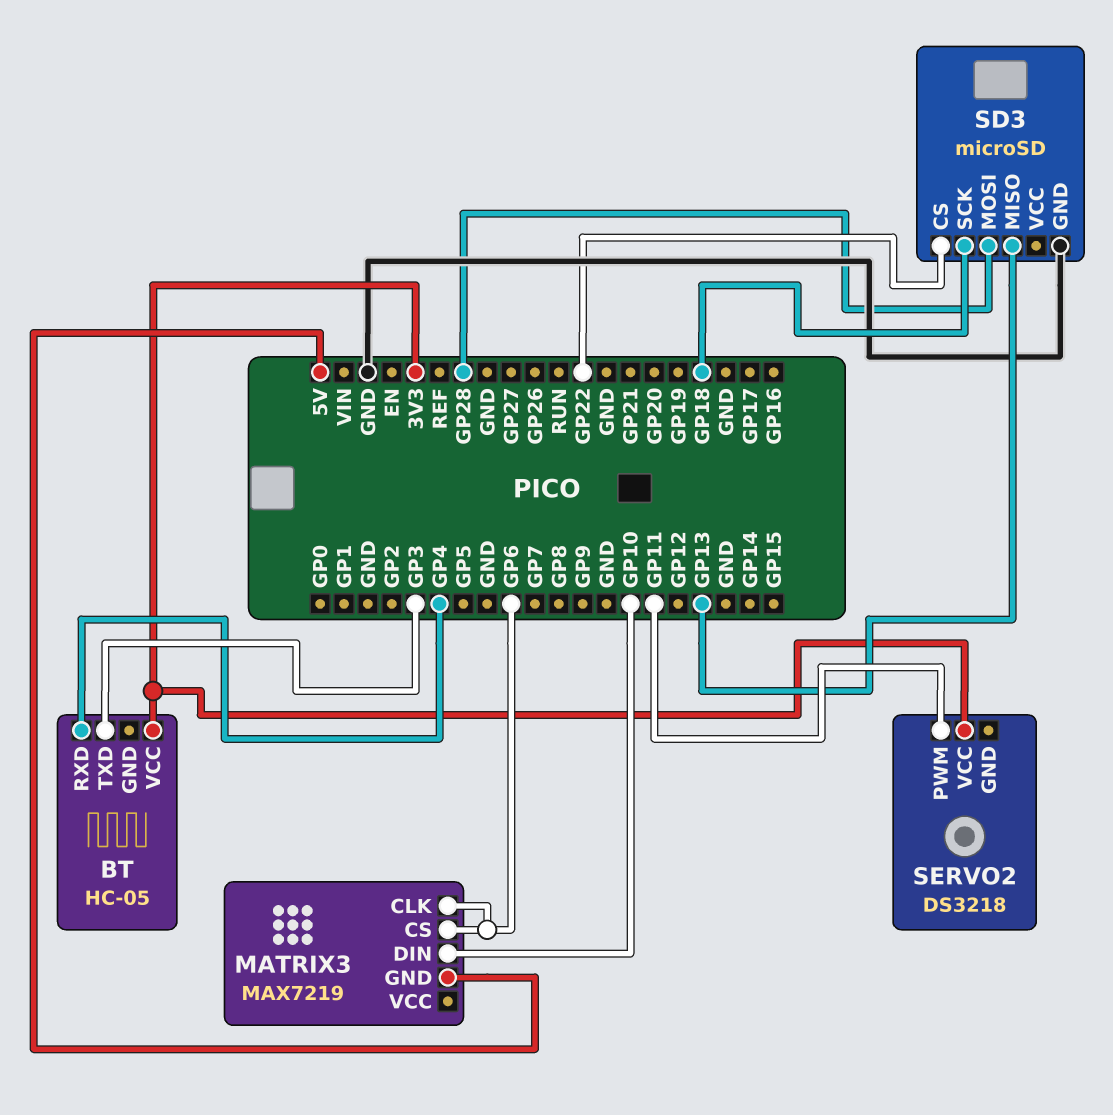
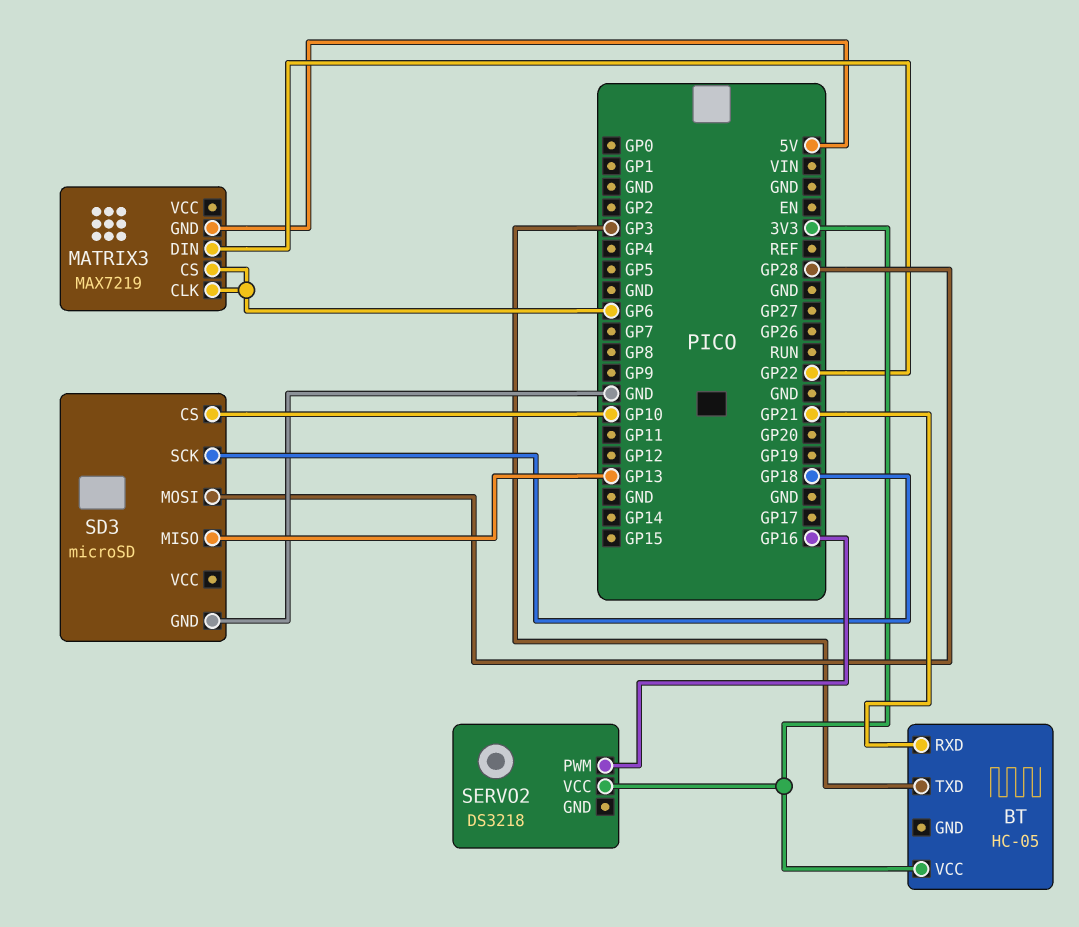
BT pin RXD: GP4 -> GP21
MATRIX3 pin DIN: GP10 -> GP22
SD3 pin CS: GP22 -> GP10
SERVO2 pin PWM: GP11 -> GP16

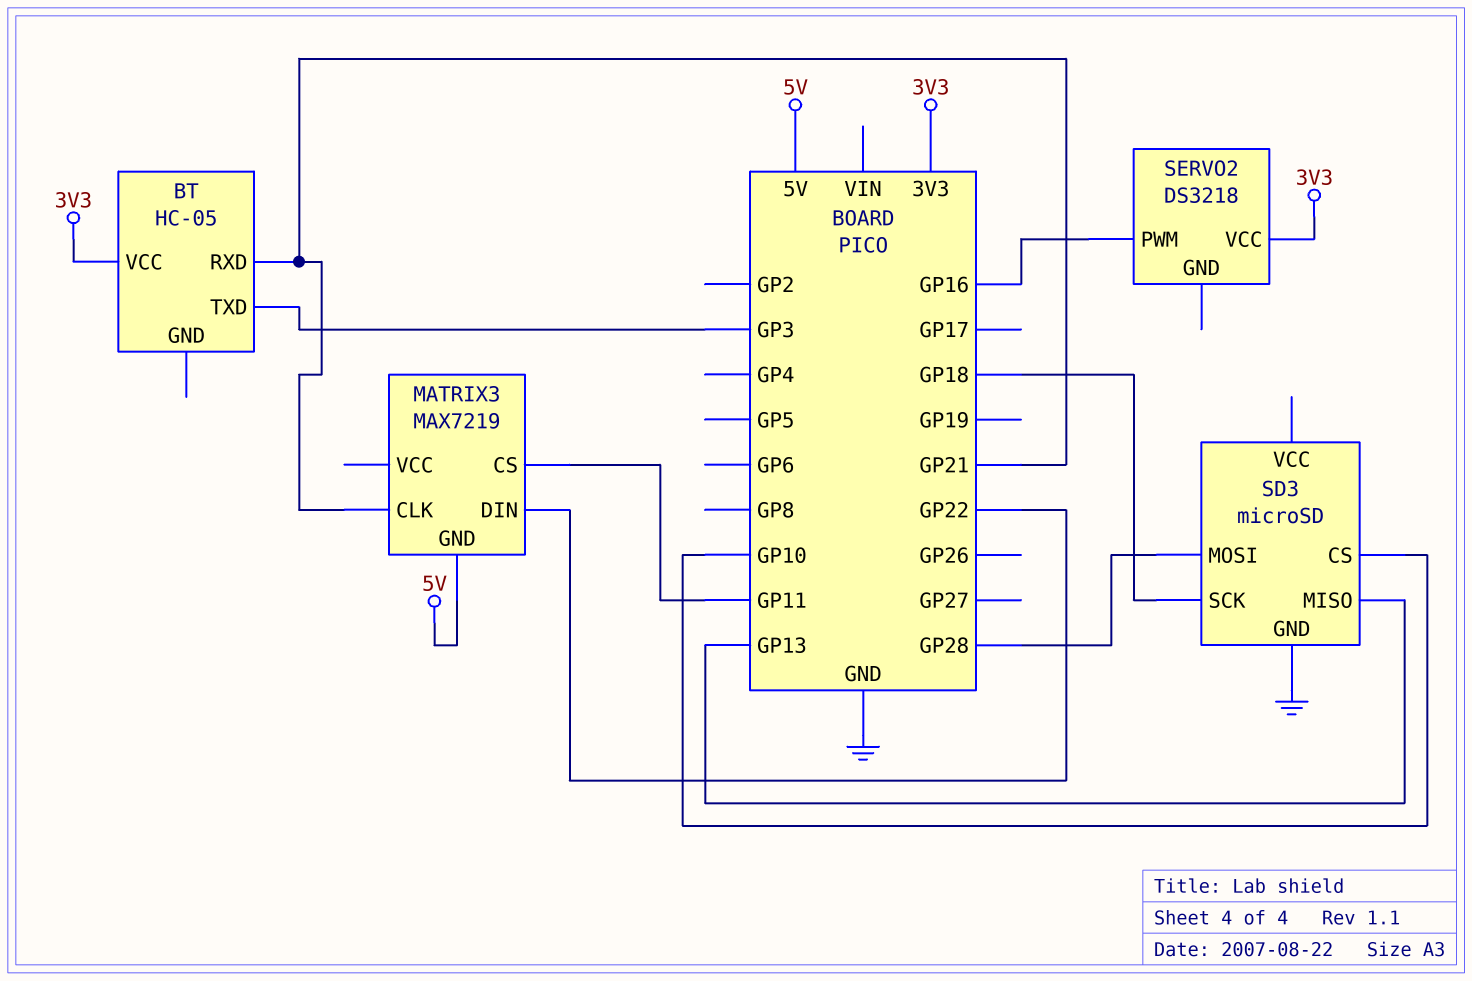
MATRIX3 pin CLK: GP6 -> GP21
MATRIX3 pin CS: GP6 -> GP11

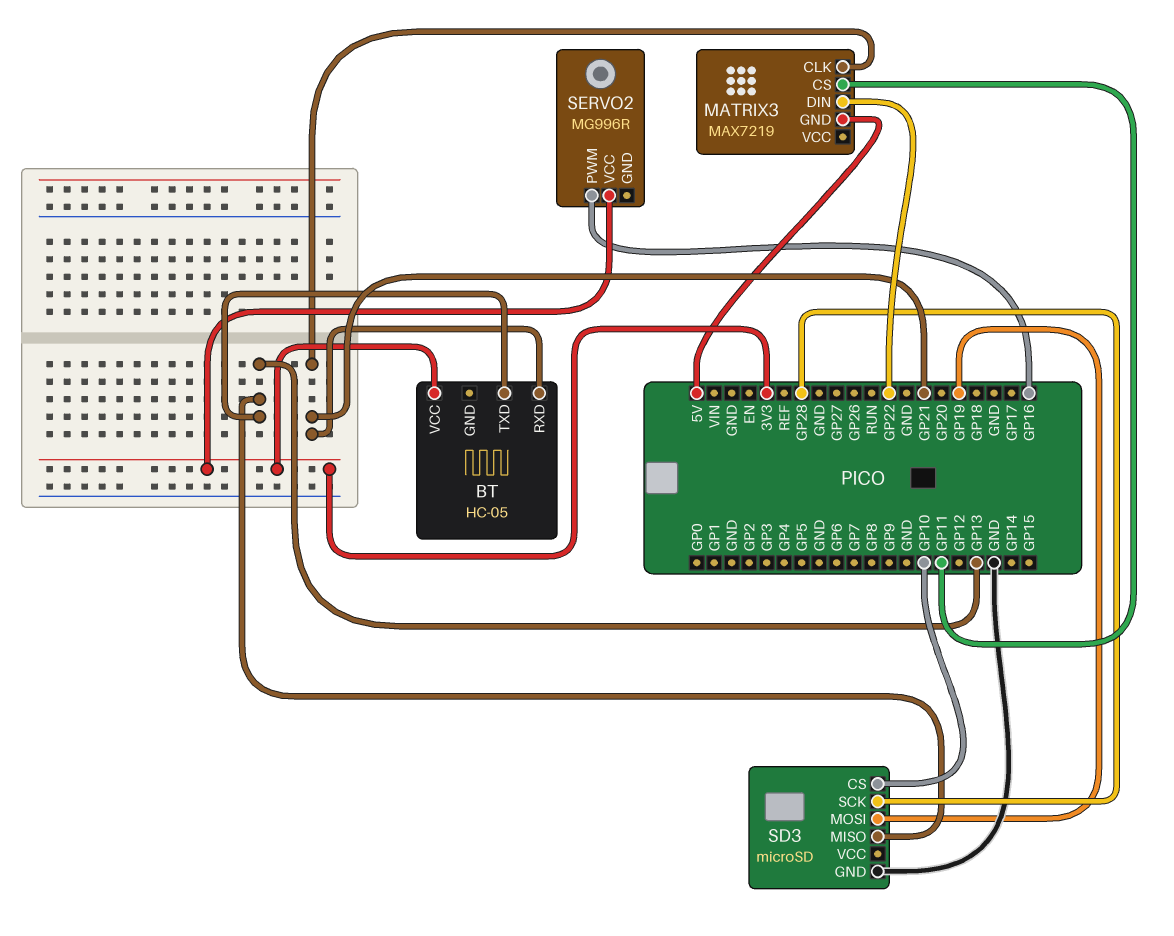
BT pin TXD: GP3 -> GP13
SD3 pin MOSI: GP28 -> GP19
SD3 pin SCK: GP18 -> GP28
SERVO2: DS3218 -> MG996R

